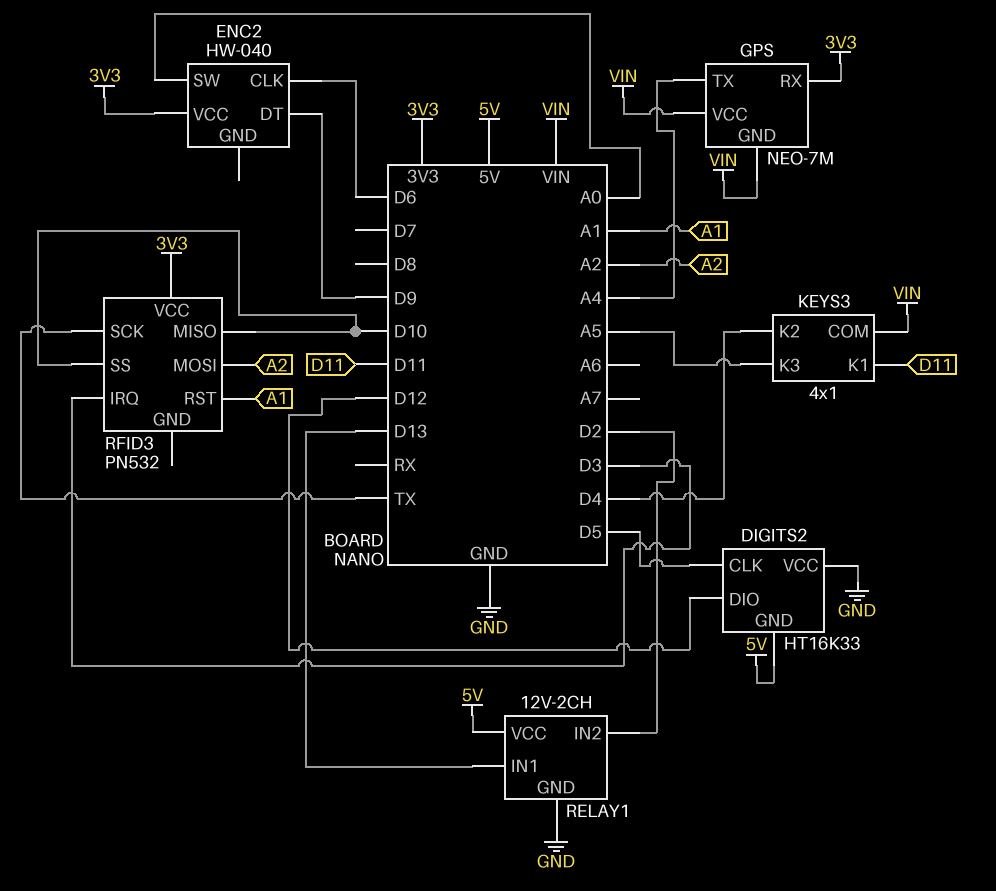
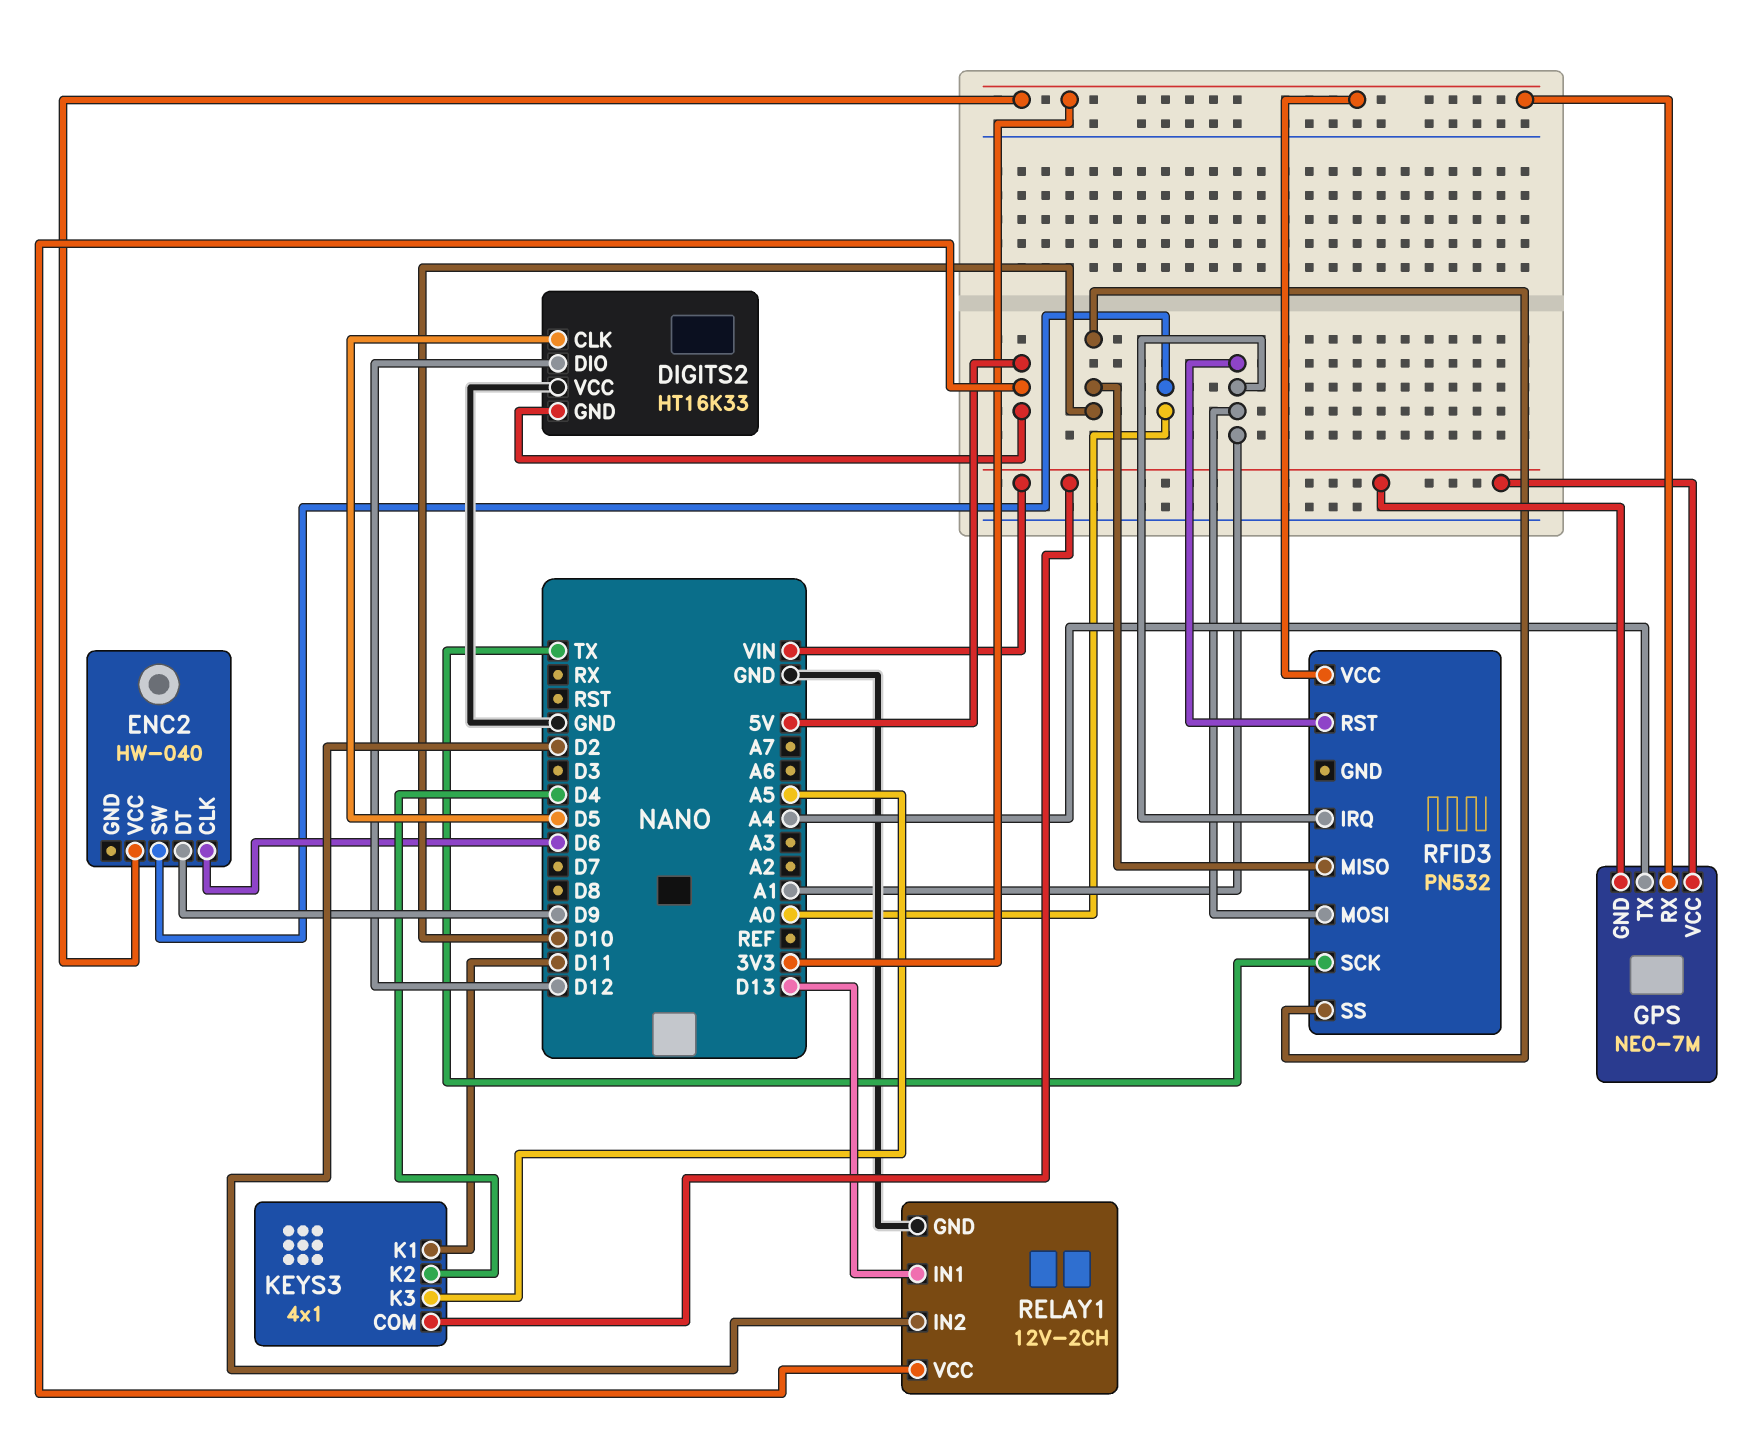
RFID3 pin IRQ: D3 -> A1
RFID3 pin MOSI: A2 -> A1

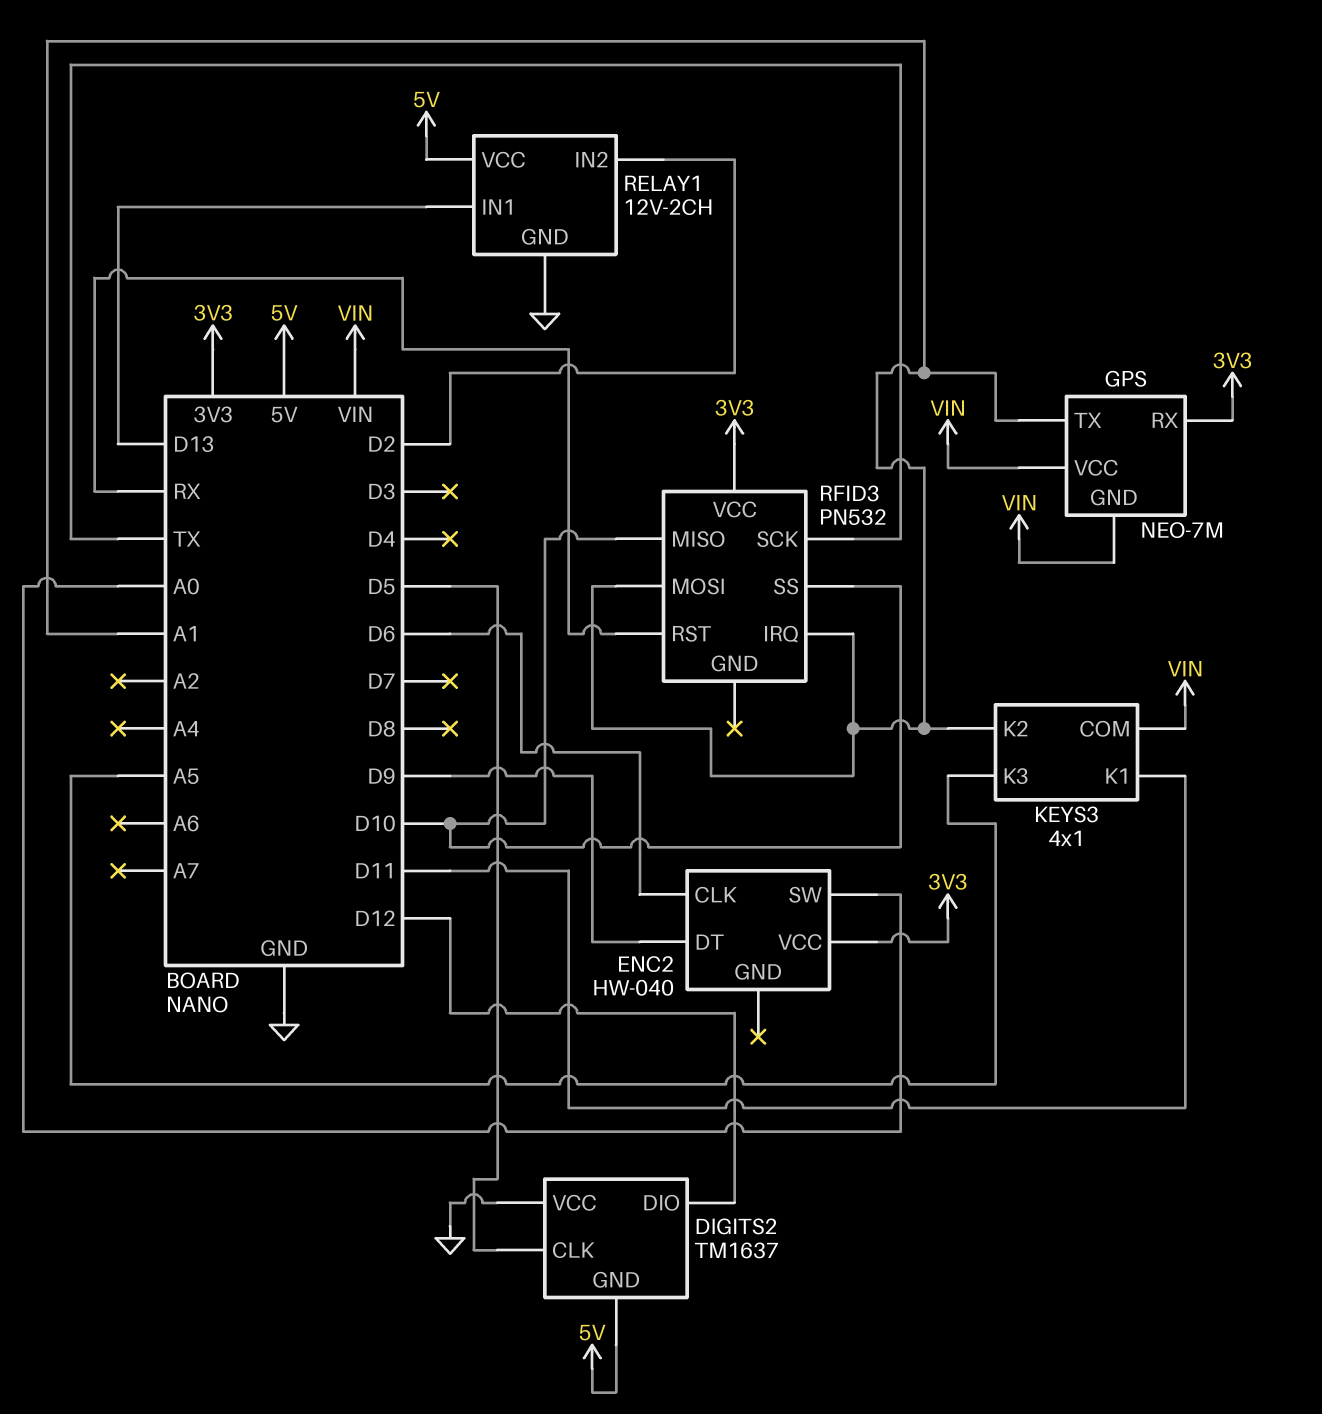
DIGITS2: HT16K33 -> TM1637
GPS pin TX: A4 -> A1
KEYS3 pin K2: D4 -> A1
RFID3 pin RST: A1 -> RX

